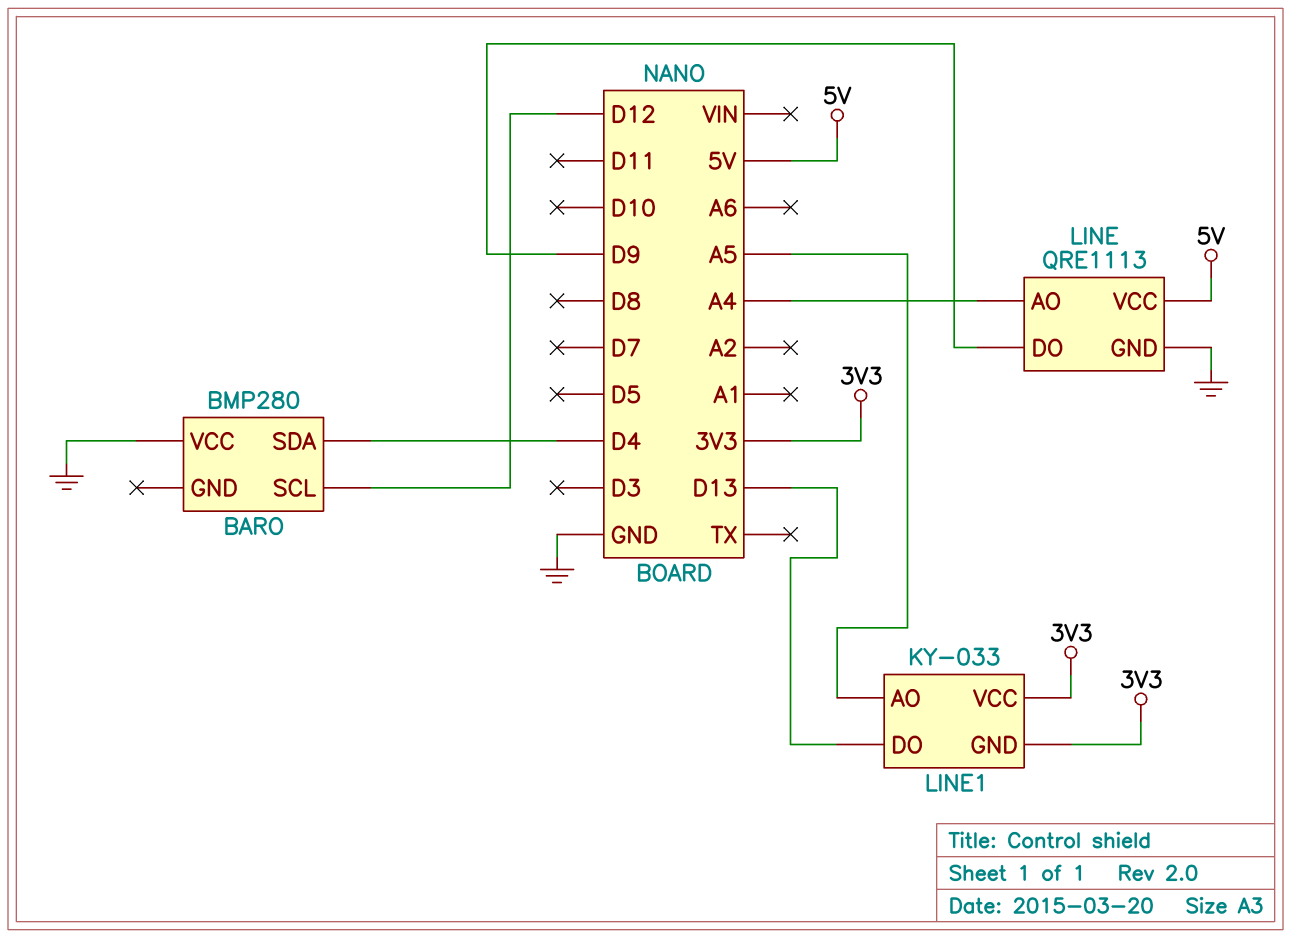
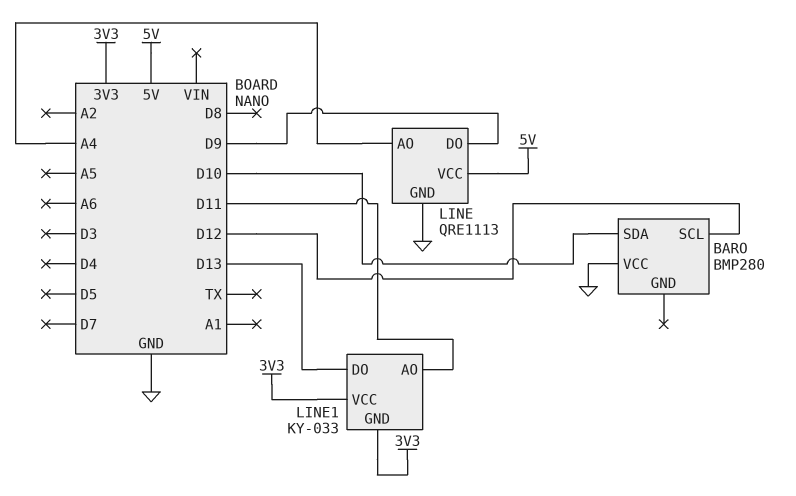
BARO pin SDA: D4 -> D10
LINE1 pin AO: A5 -> D11

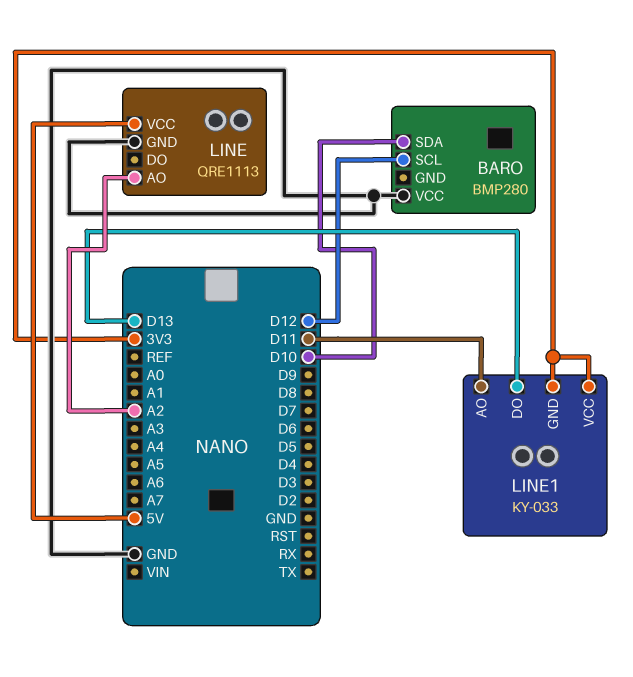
LINE pin AO: A4 -> A2
LINE pin DO: D9 -> none

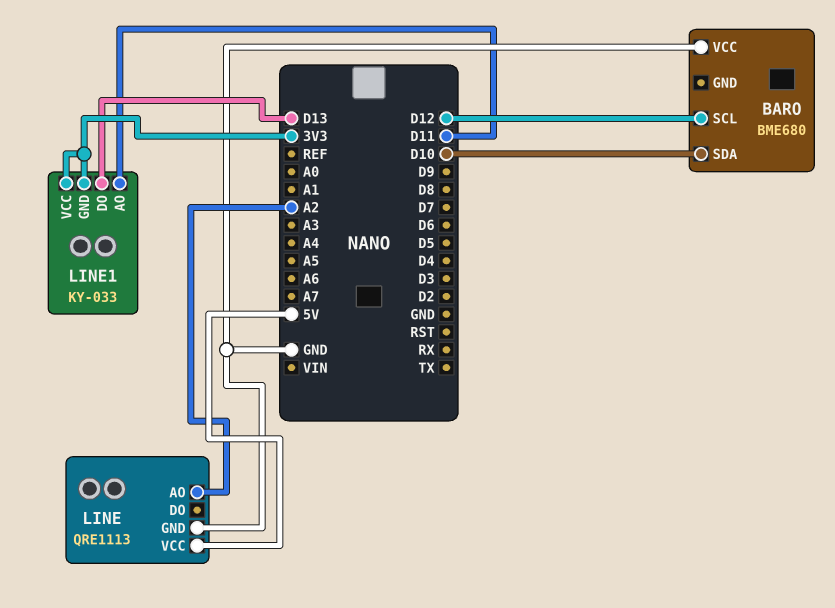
BARO: BMP280 -> BME680

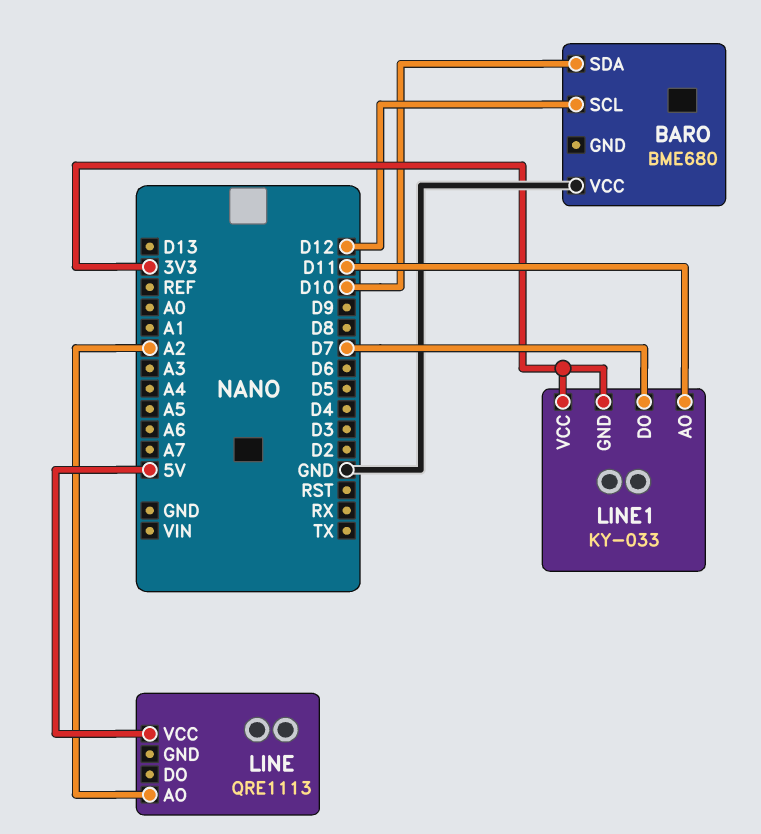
LINE pin GND: GND -> none
LINE1 pin DO: D13 -> D7

